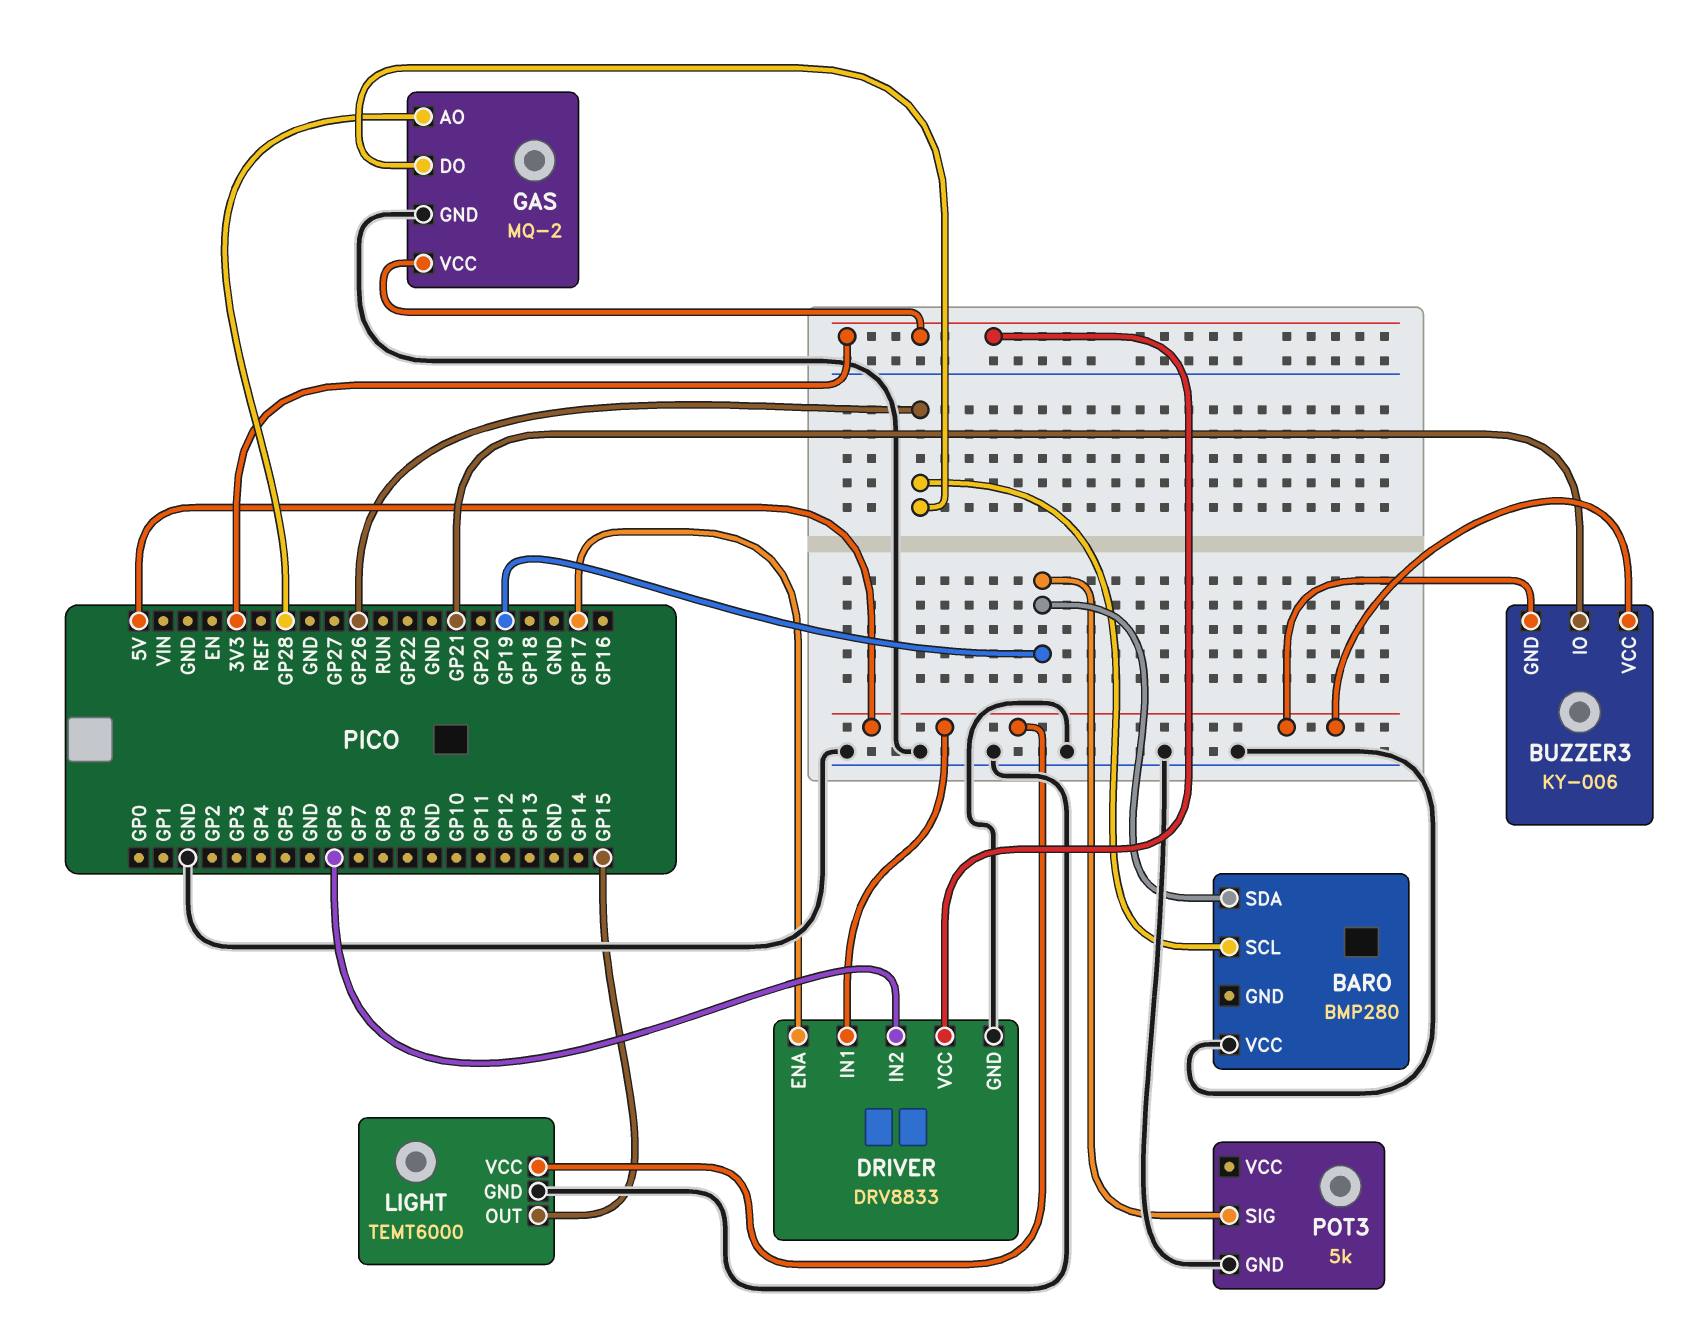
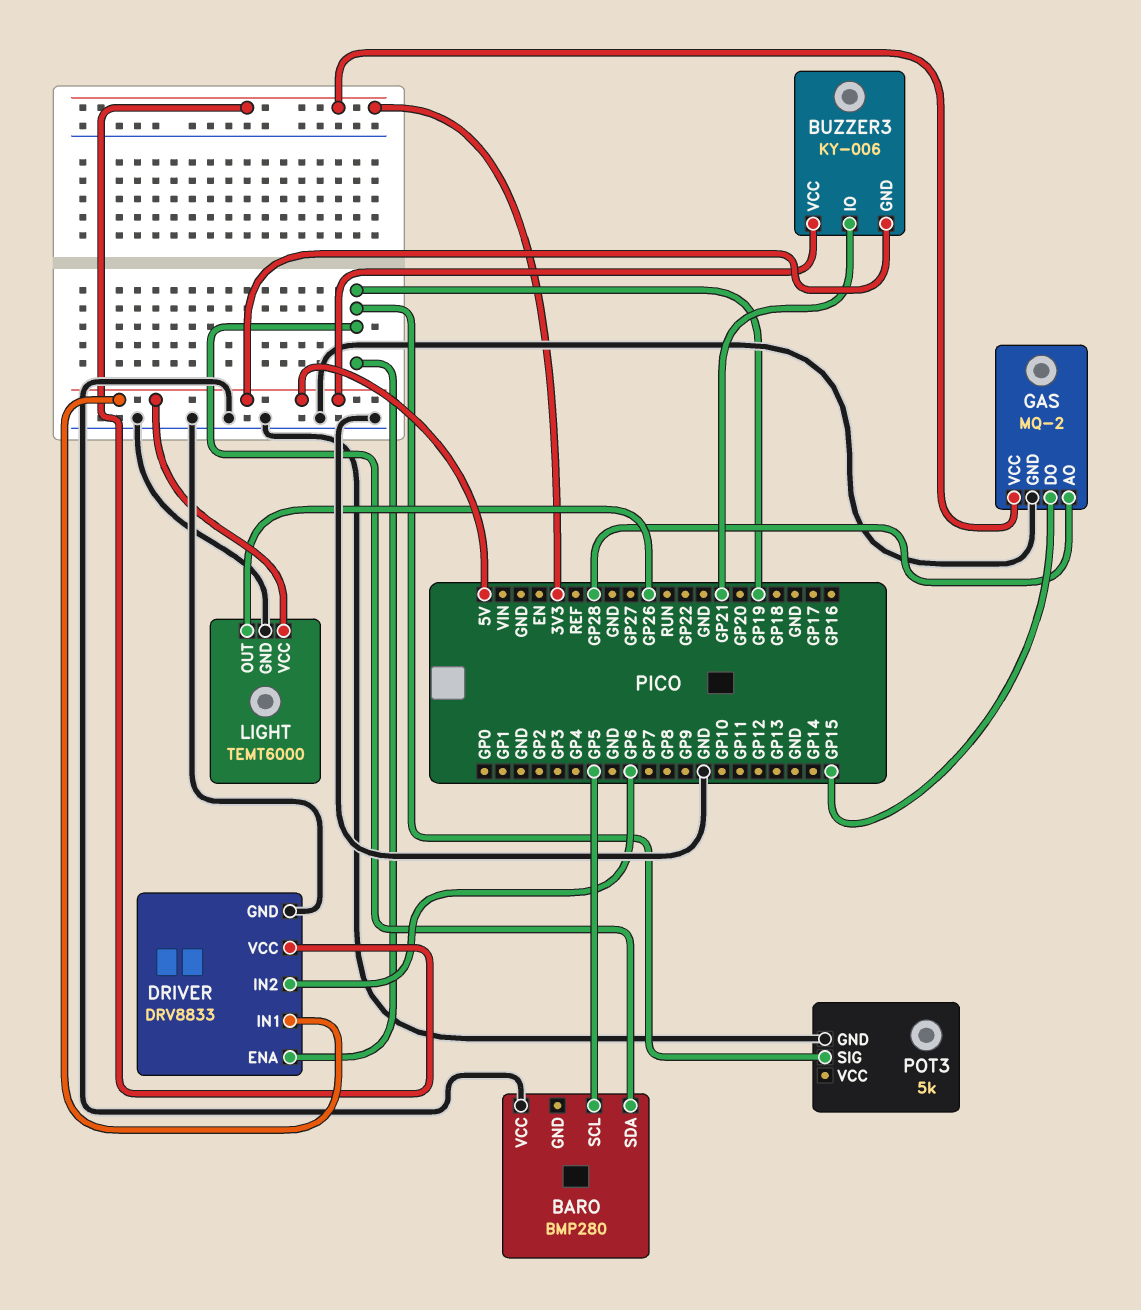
BARO pin SCL: GP26 -> GP5
DRIVER pin ENA: GP17 -> GP19
GAS pin DO: GP26 -> GP15
LIGHT pin OUT: GP15 -> GP26

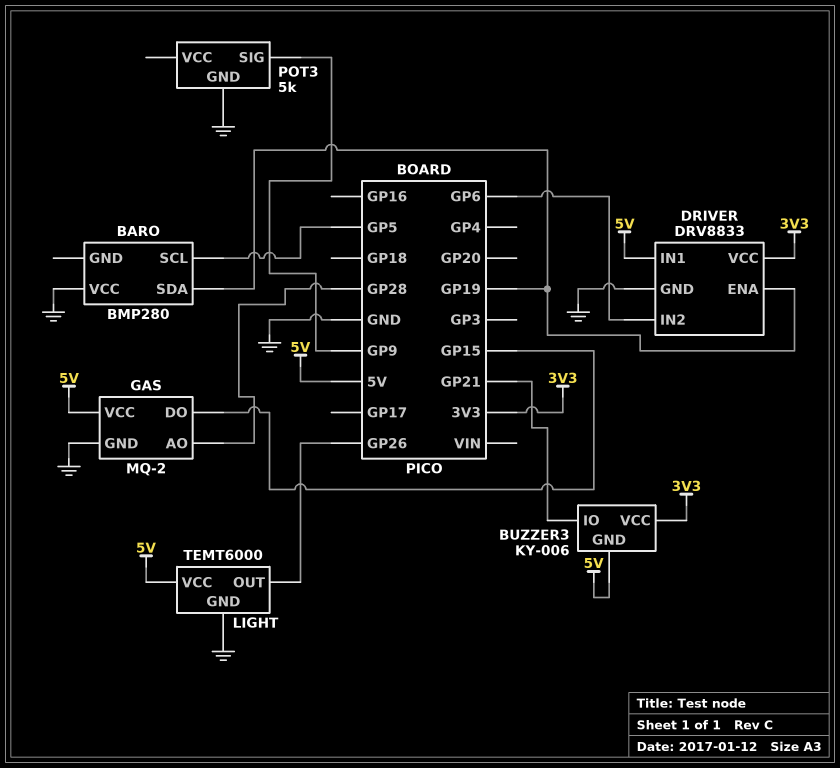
BUZZER3 pin VCC: 5V -> 3V3
GAS pin VCC: 3V3 -> 5V
POT3 pin SIG: GP19 -> GP9

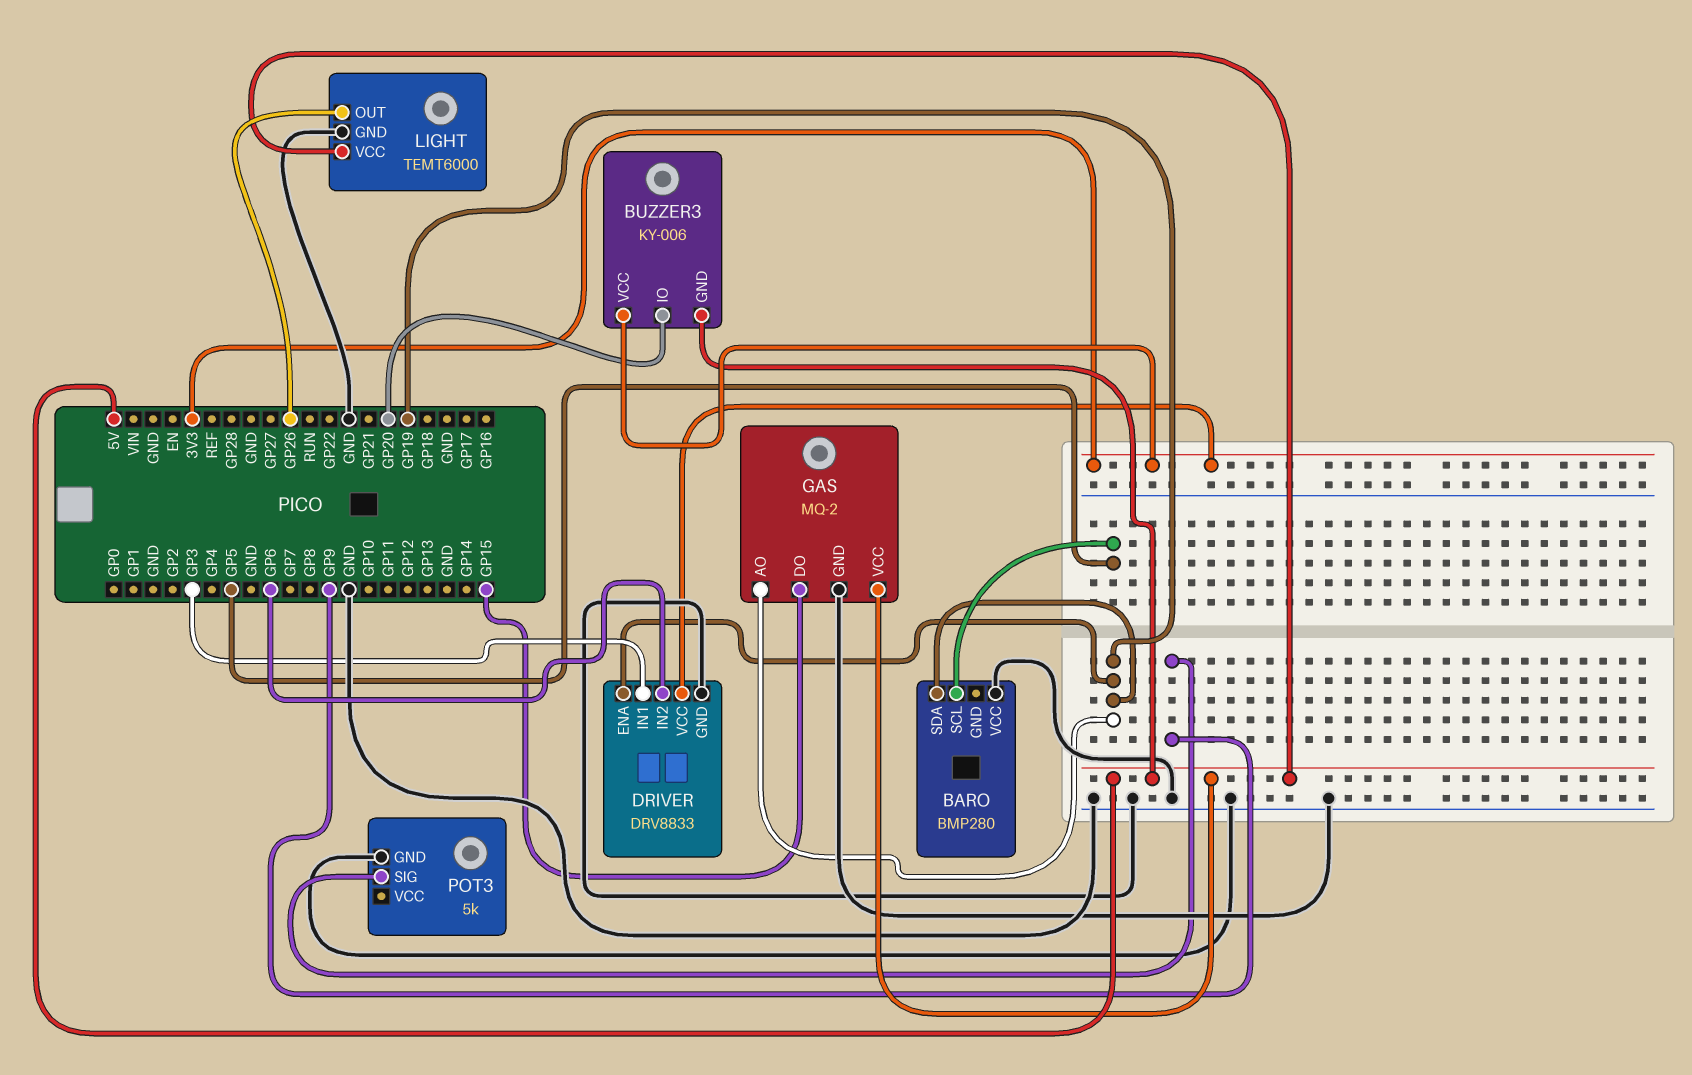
BUZZER3 pin IO: GP21 -> GP20
DRIVER pin IN1: 5V -> GP3
GAS pin AO: GP28 -> GP19

